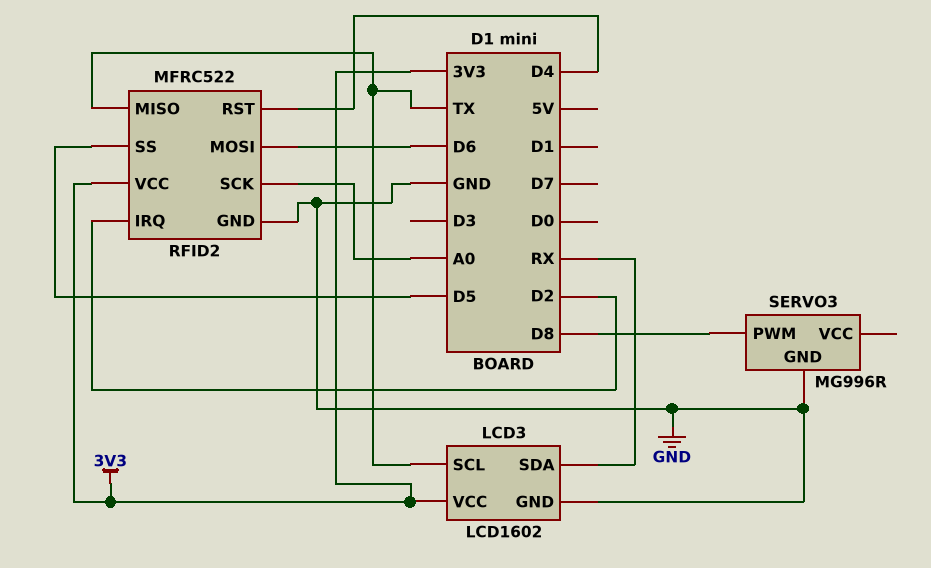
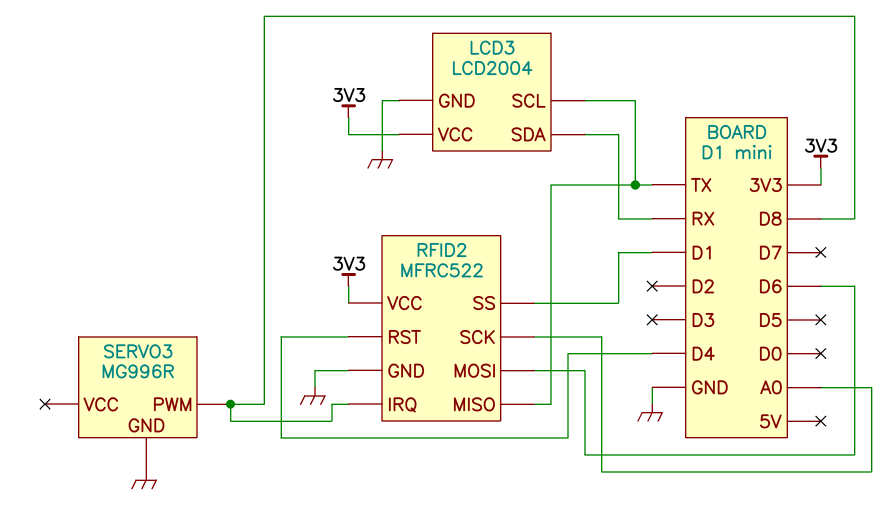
LCD3: LCD1602 -> LCD2004
RFID2 pin IRQ: D2 -> D8
RFID2 pin SS: D5 -> D1

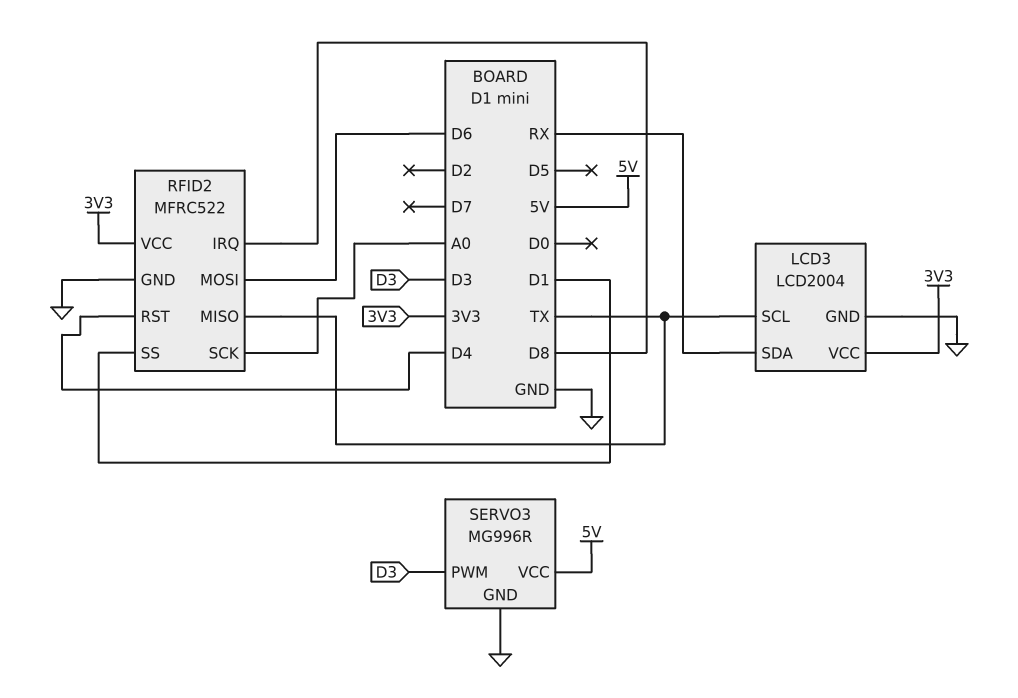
SERVO3 pin PWM: D8 -> D3
SERVO3 pin VCC: none -> 5V

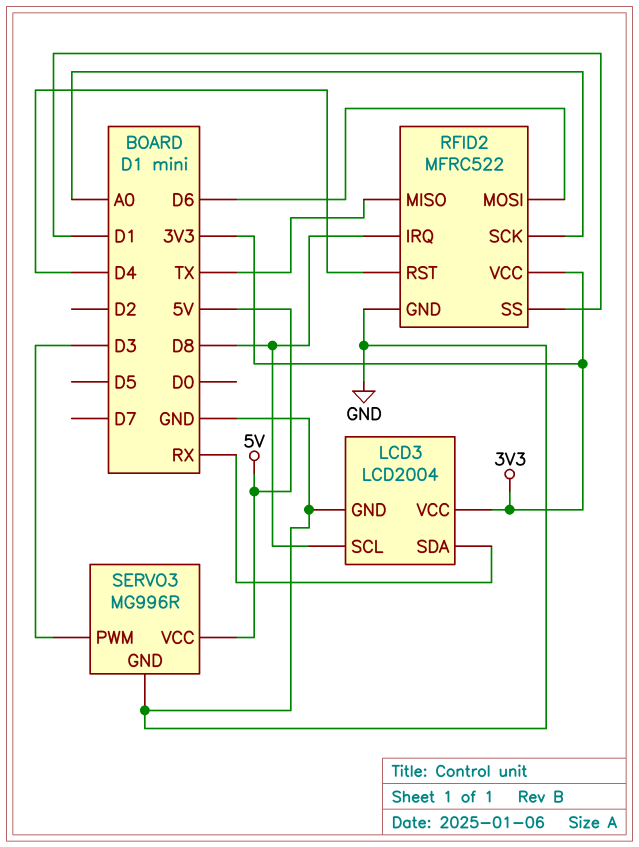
LCD3 pin SCL: TX -> D8

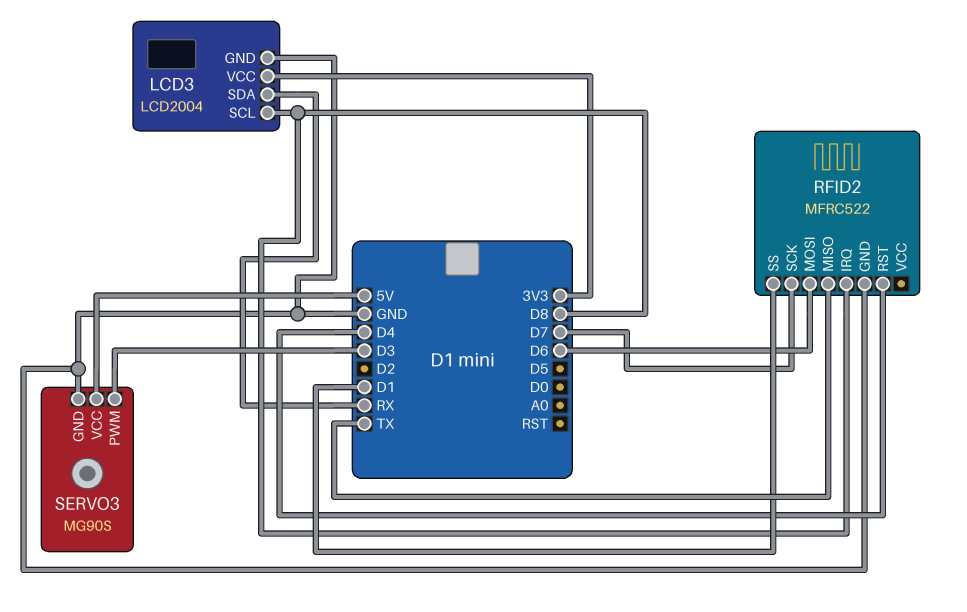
RFID2 pin SCK: A0 -> D7
RFID2 pin VCC: 3V3 -> none
SERVO3: MG996R -> MG90S

